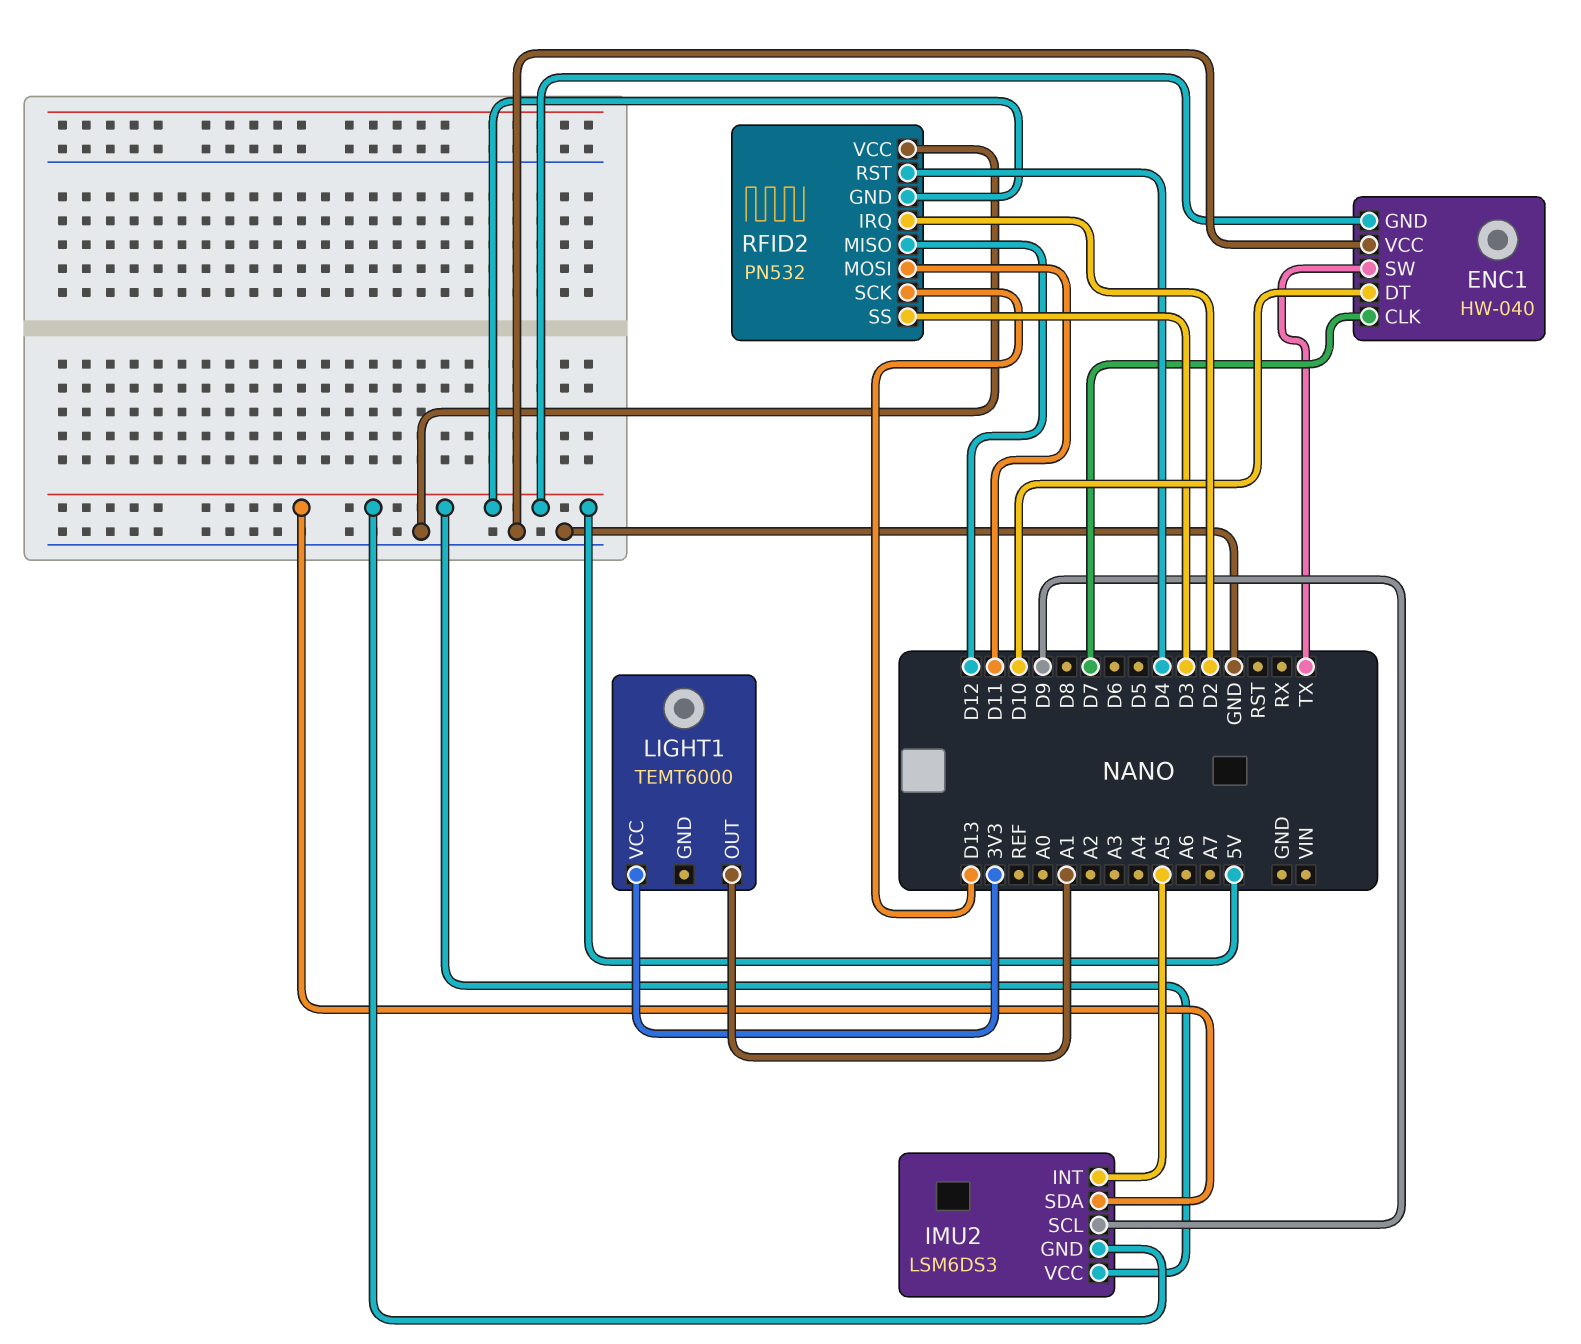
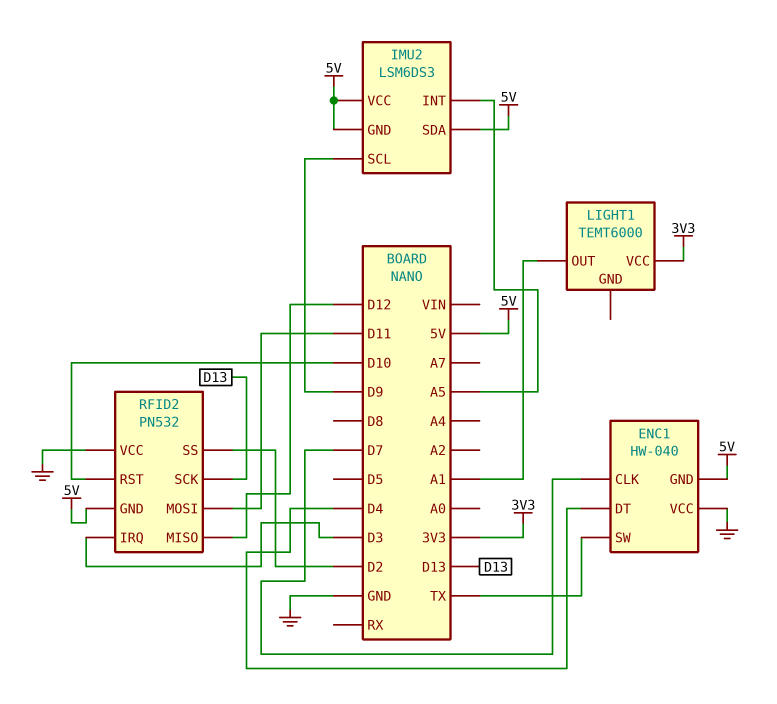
ENC1 pin DT: D10 -> D4
RFID2 pin IRQ: D2 -> D3
RFID2 pin RST: D4 -> D10
RFID2 pin SS: D3 -> D2

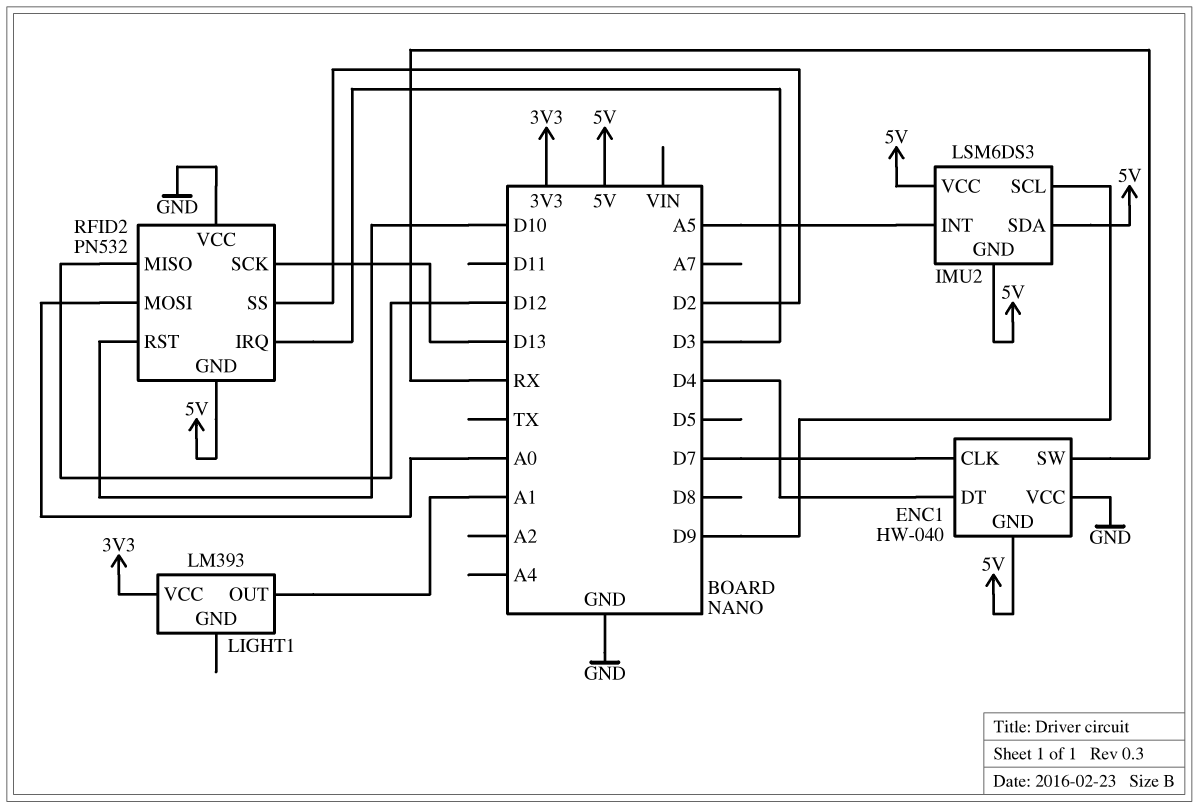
ENC1 pin SW: TX -> RX
LIGHT1: TEMT6000 -> LM393
RFID2 pin MOSI: D11 -> A0

